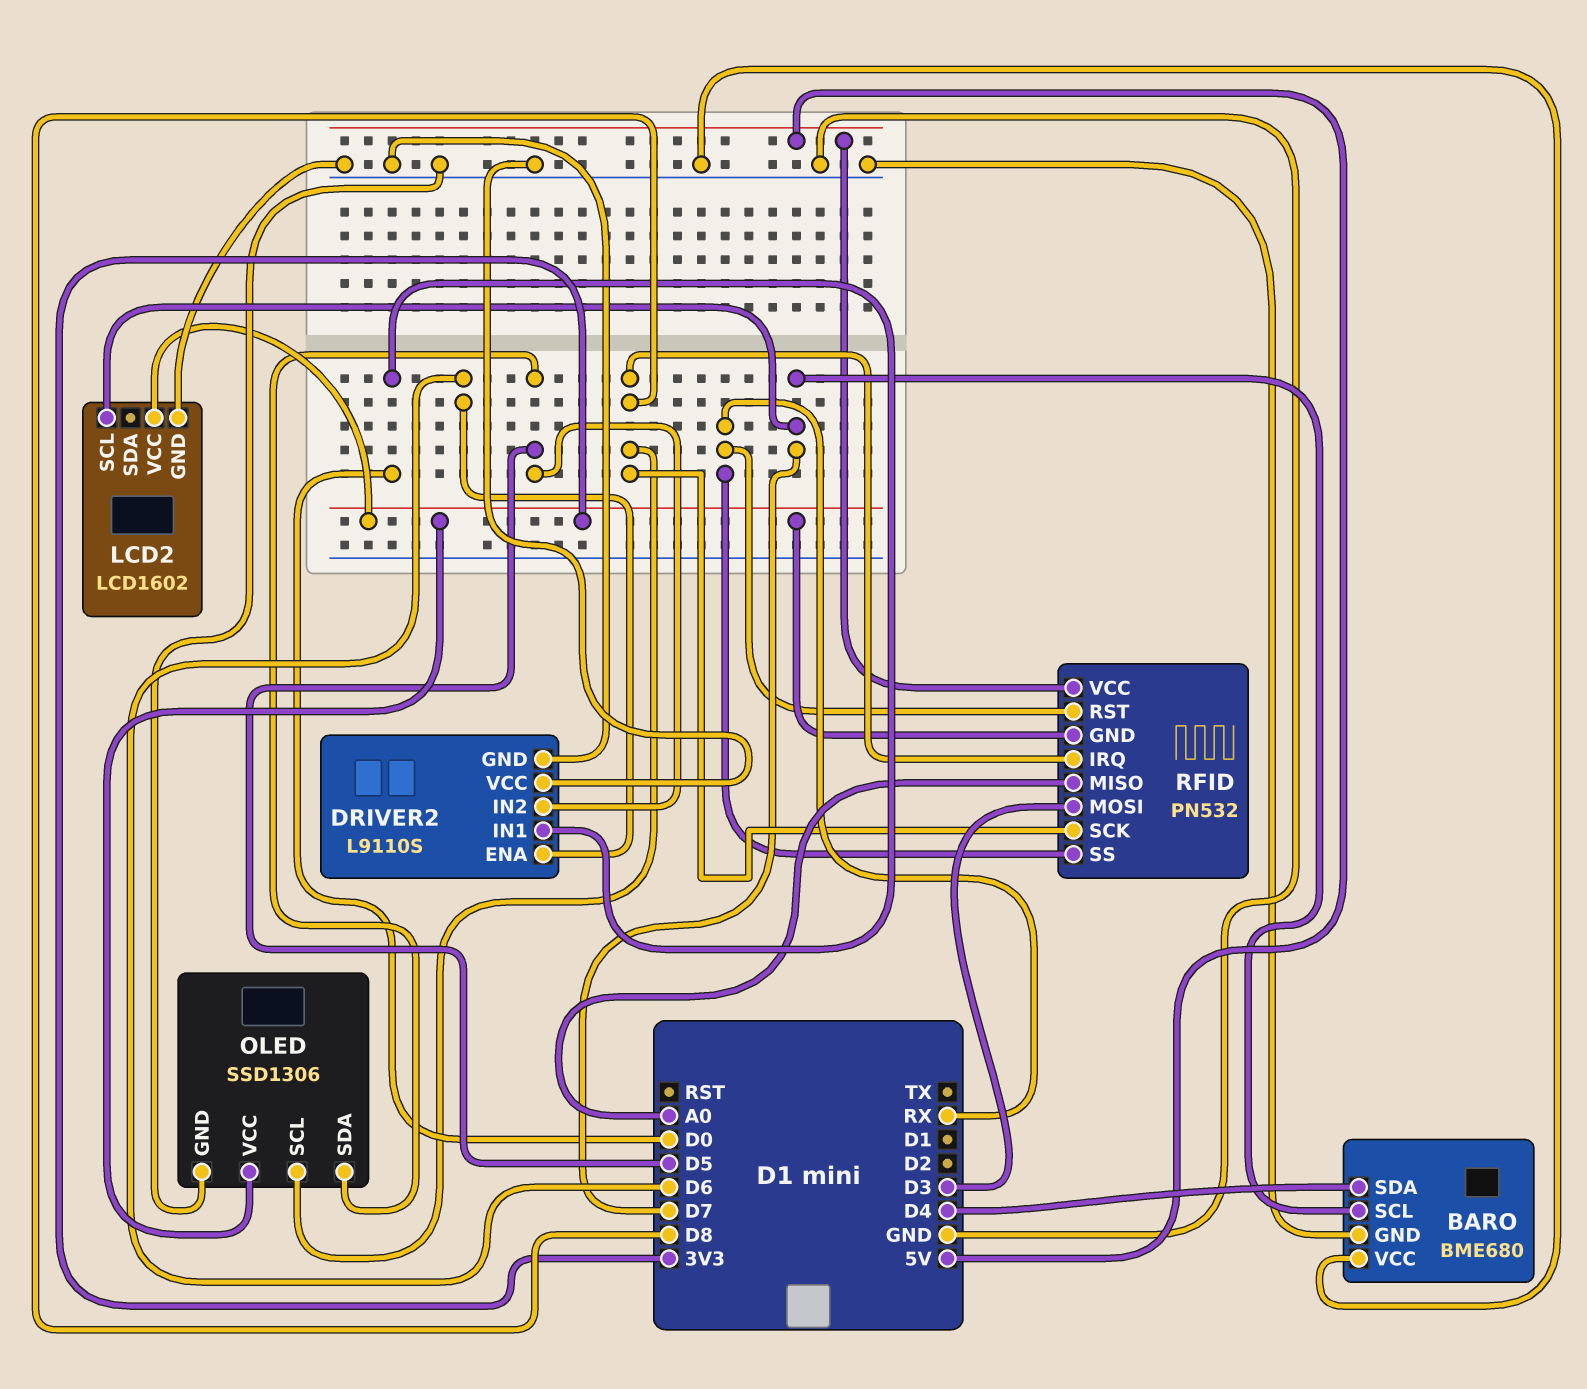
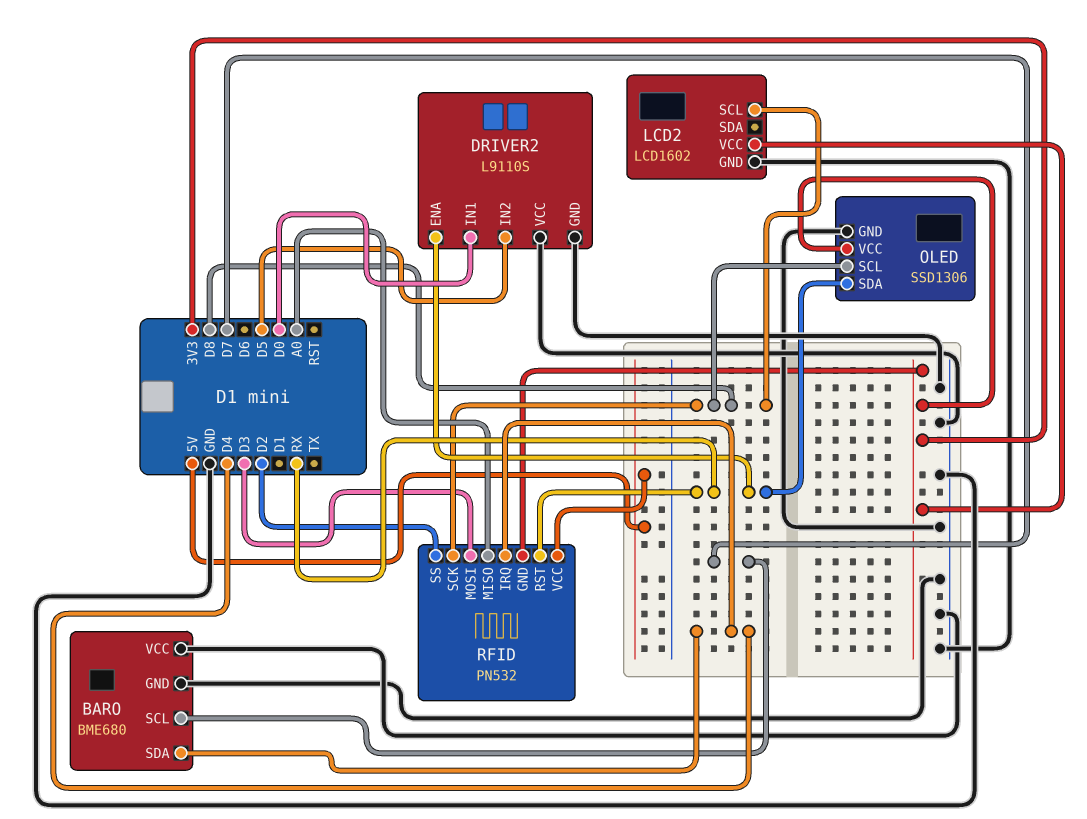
DRIVER2 pin ENA: D6 -> RX
LCD2 pin SCL: D7 -> D8
OLED pin SDA: D5 -> RX
RFID pin IRQ: D8 -> D4
RFID pin SS: RX -> D2

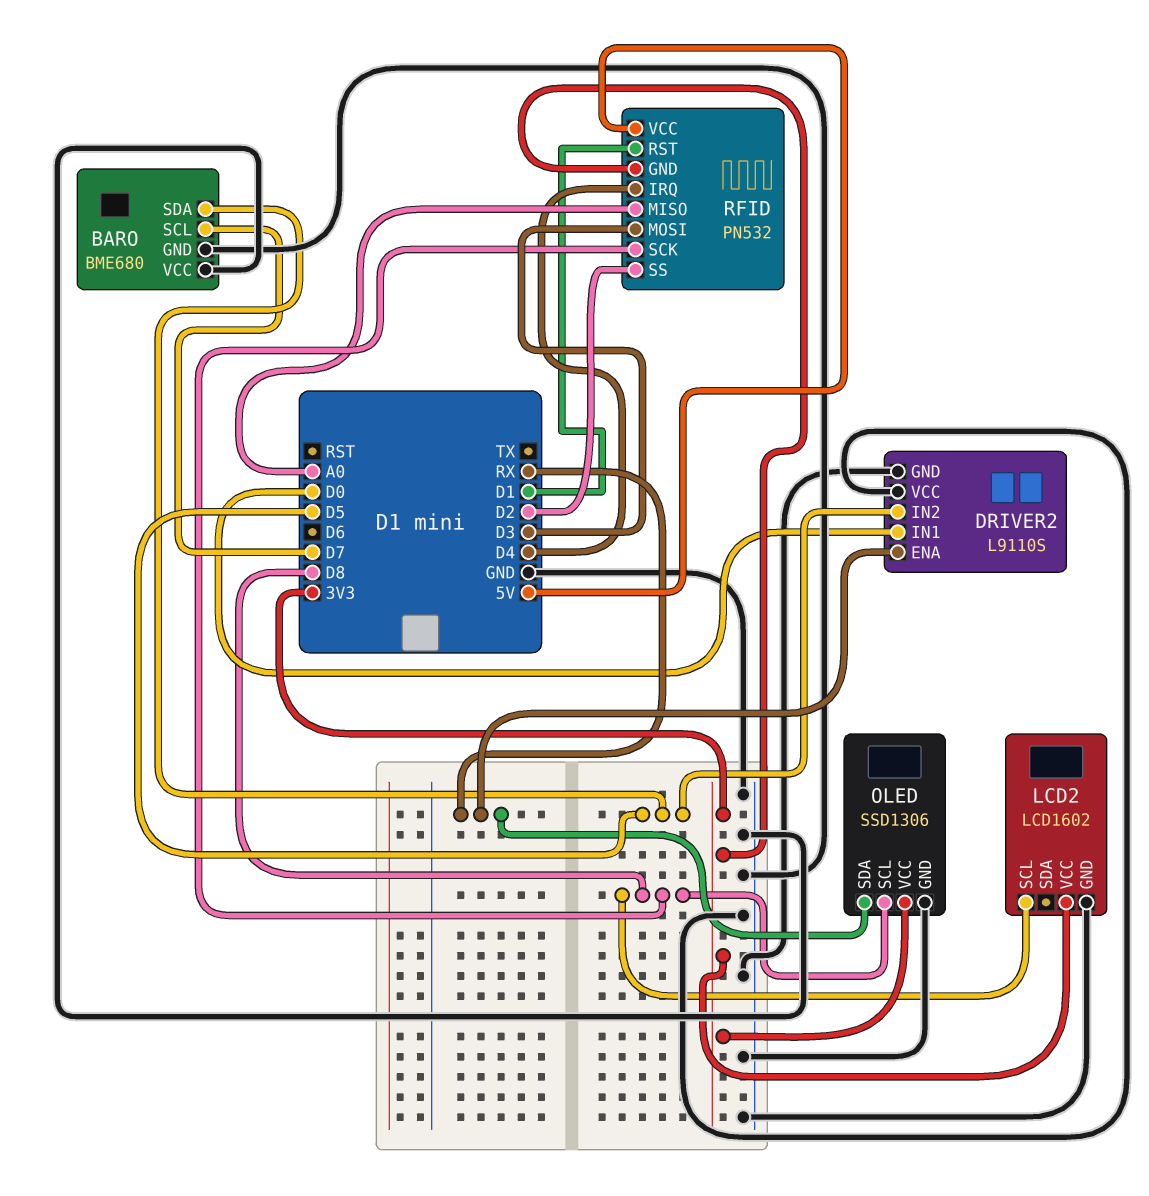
BARO pin SDA: D4 -> D5
RFID pin RST: RX -> D1

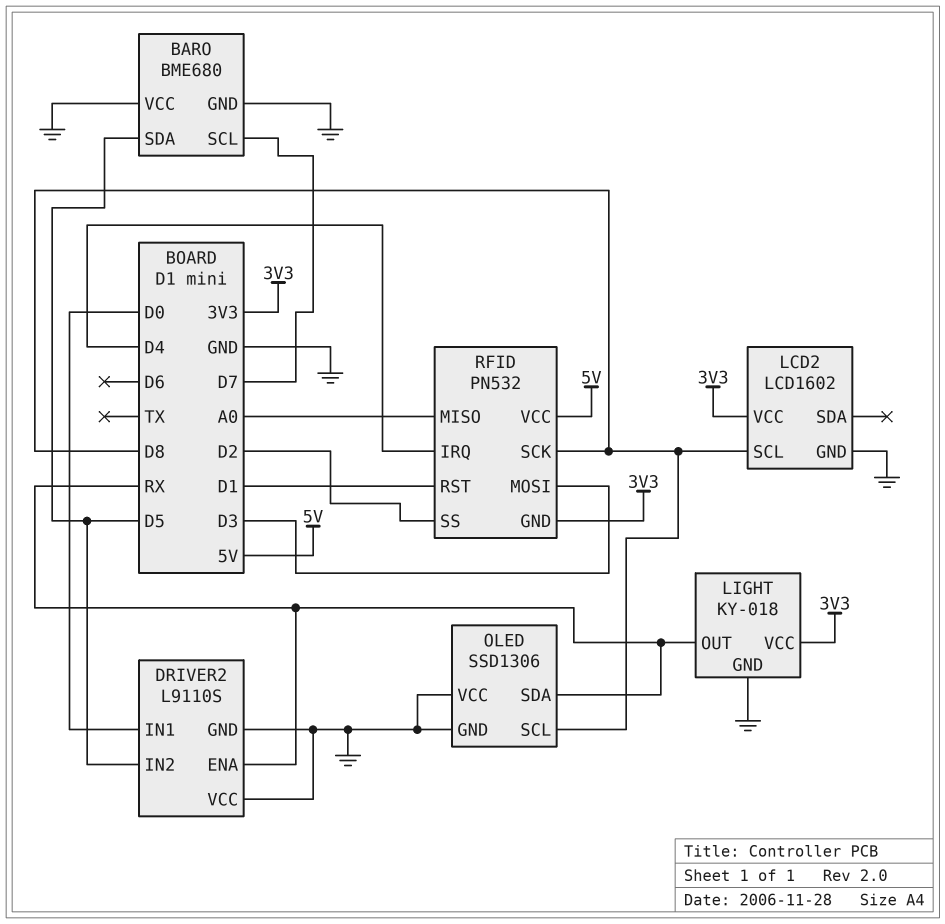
LIGHT: none -> KY-018
LIGHT pin GND: none -> GND
LIGHT pin OUT: none -> RX
LIGHT pin VCC: none -> 3V3
OLED pin VCC: 3V3 -> GND

